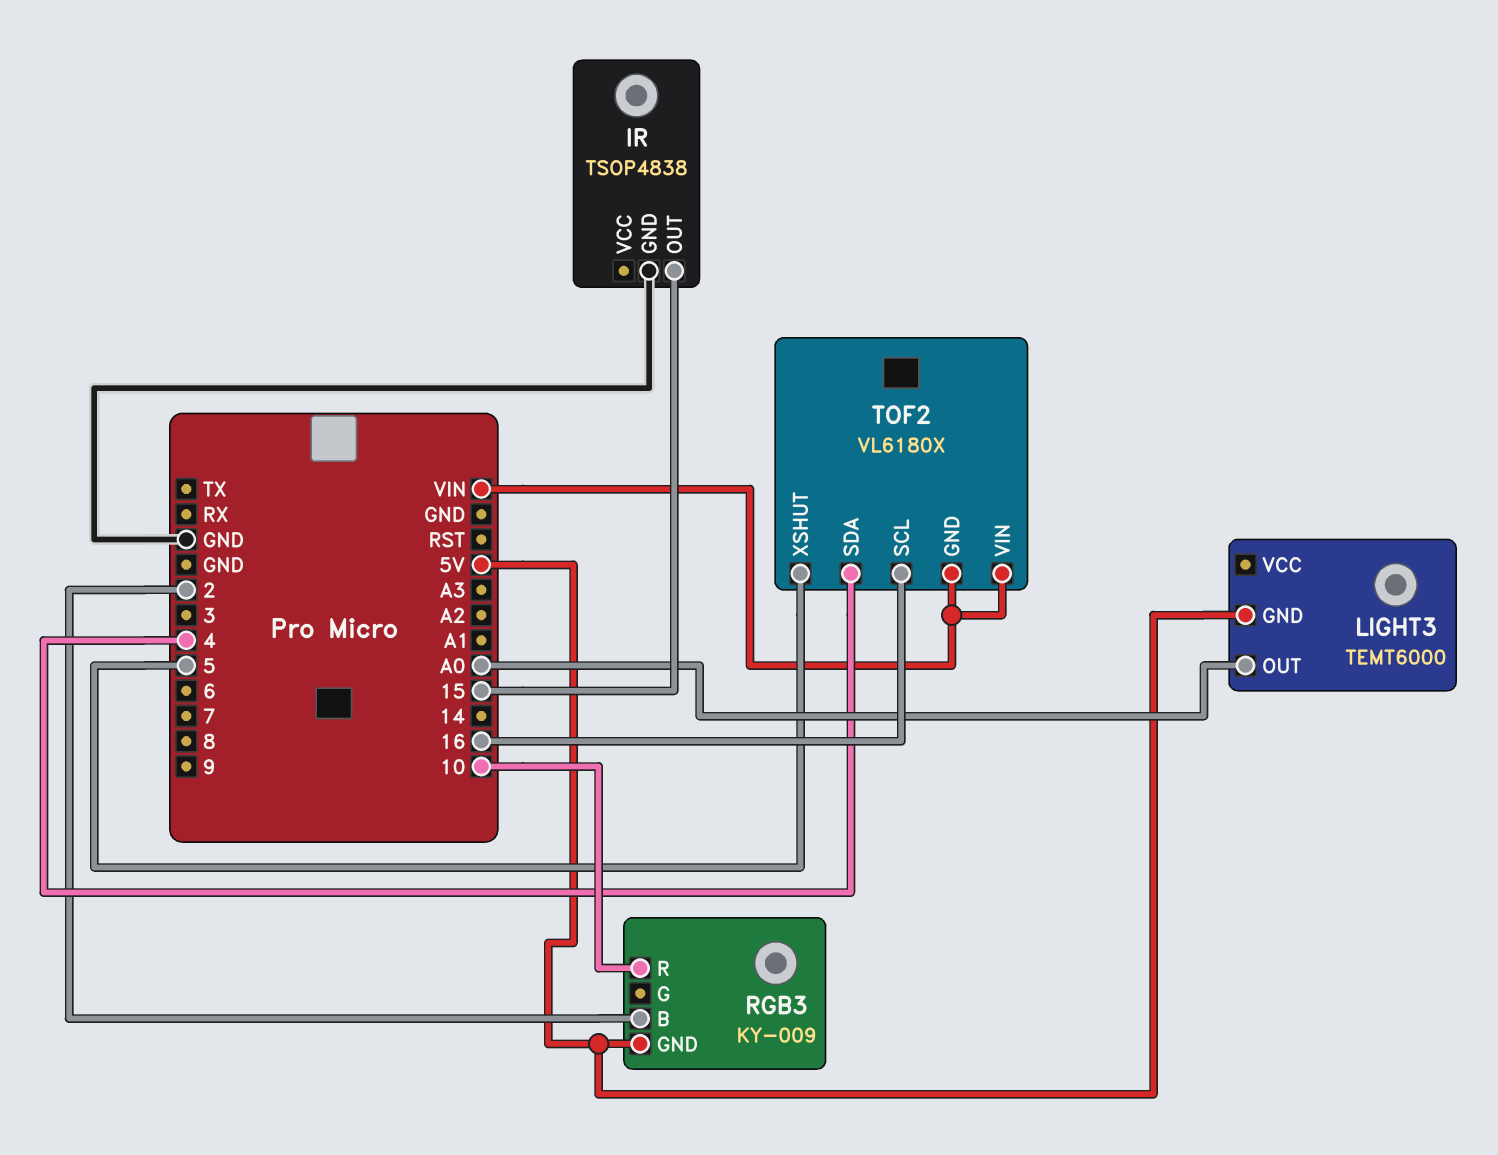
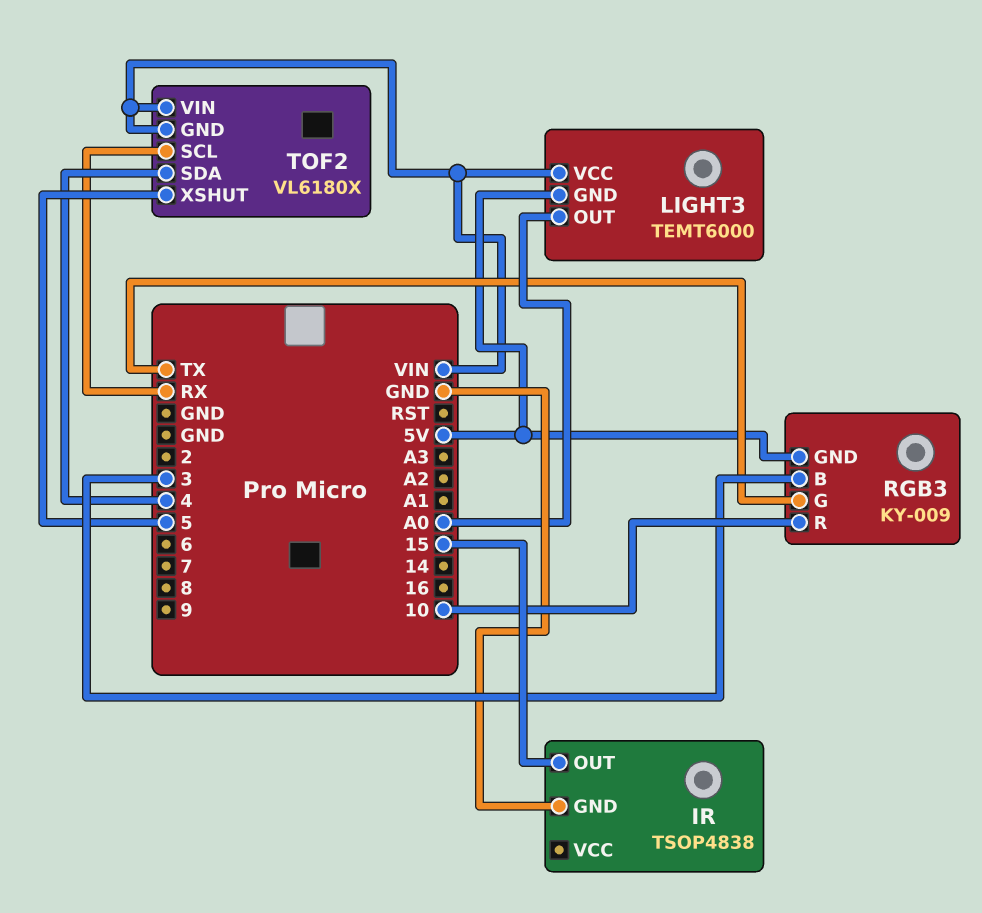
LIGHT3 pin VCC: none -> VIN
RGB3 pin B: 2 -> 3
RGB3 pin G: none -> TX
TOF2 pin SCL: 16 -> RX

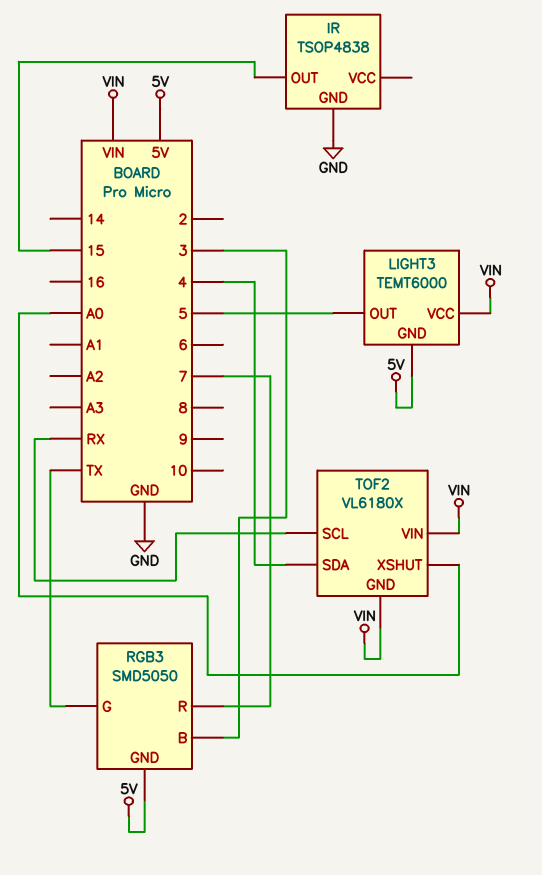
LIGHT3 pin OUT: A0 -> 5
RGB3: KY-009 -> SMD5050
RGB3 pin R: 10 -> 7
TOF2 pin XSHUT: 5 -> A0

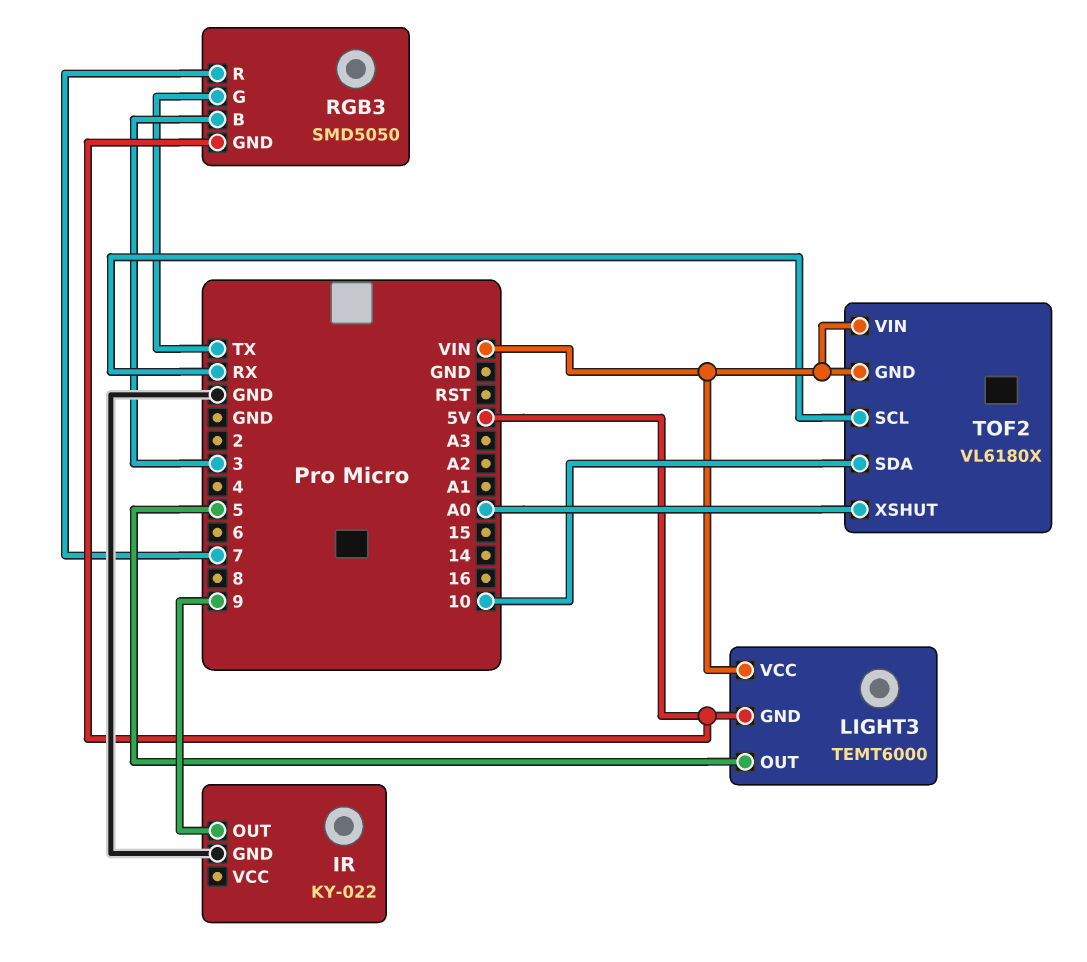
IR: TSOP4838 -> KY-022
IR pin OUT: 15 -> 9
TOF2 pin SDA: 4 -> 10

